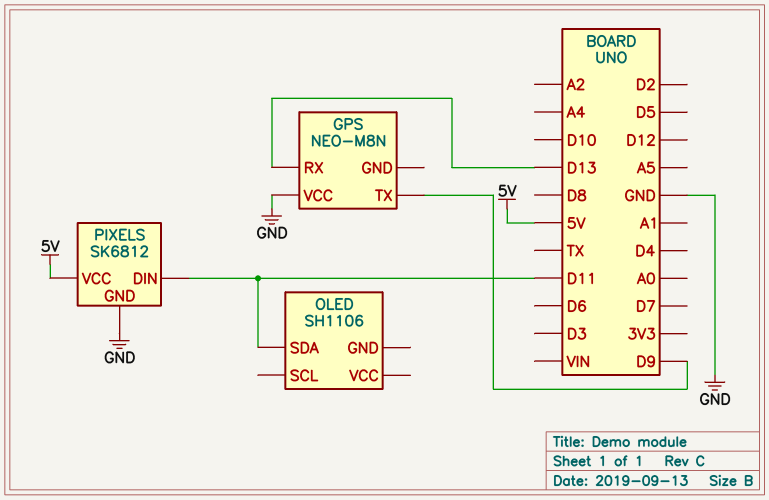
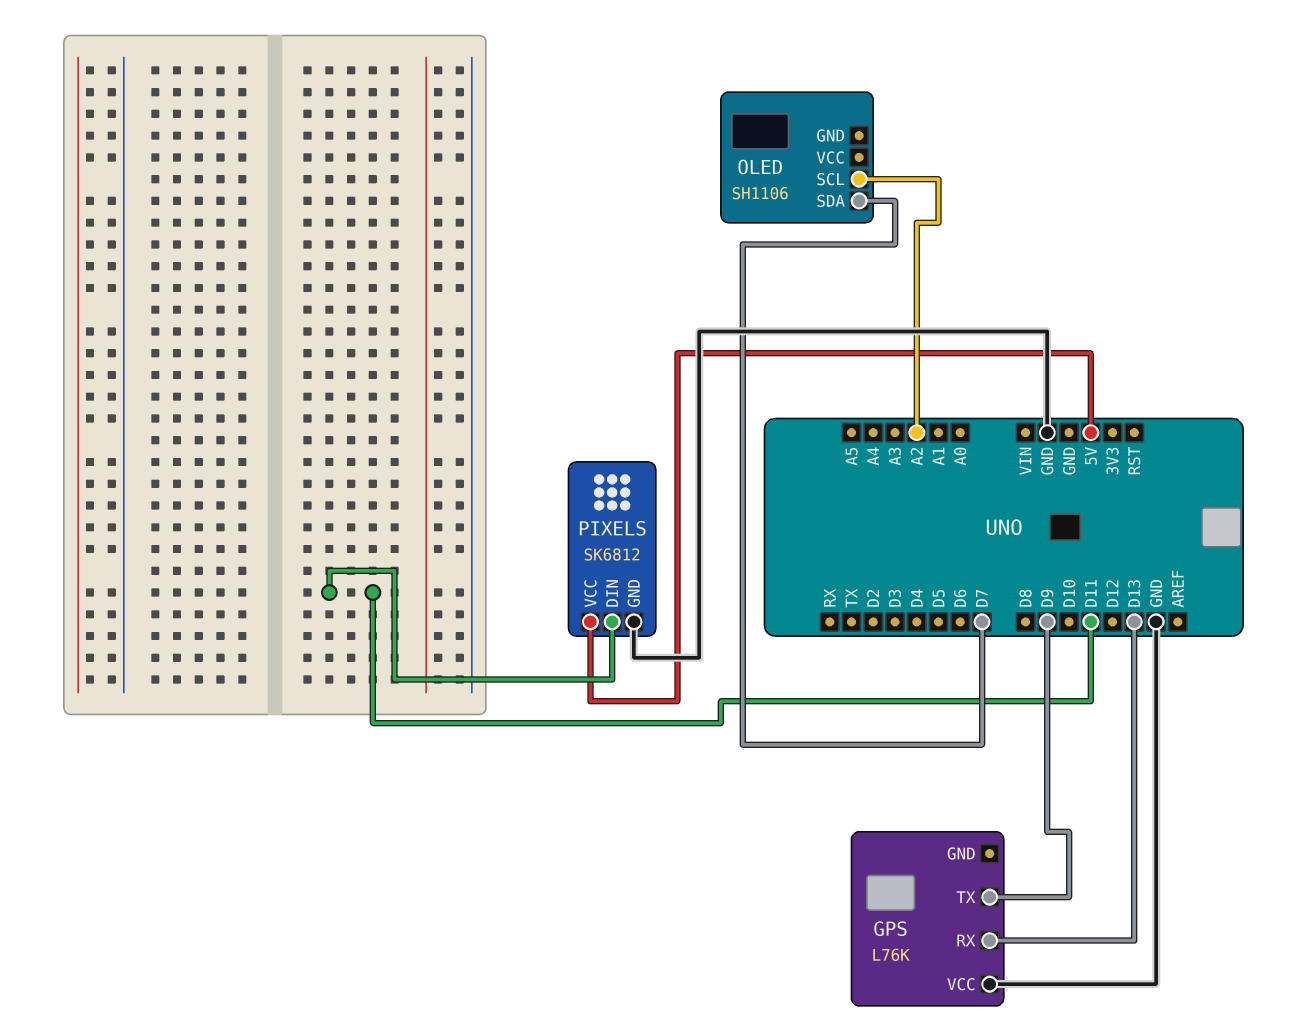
GPS: NEO-M8N -> L76K
OLED pin SCL: none -> A2
OLED pin SDA: D11 -> D7

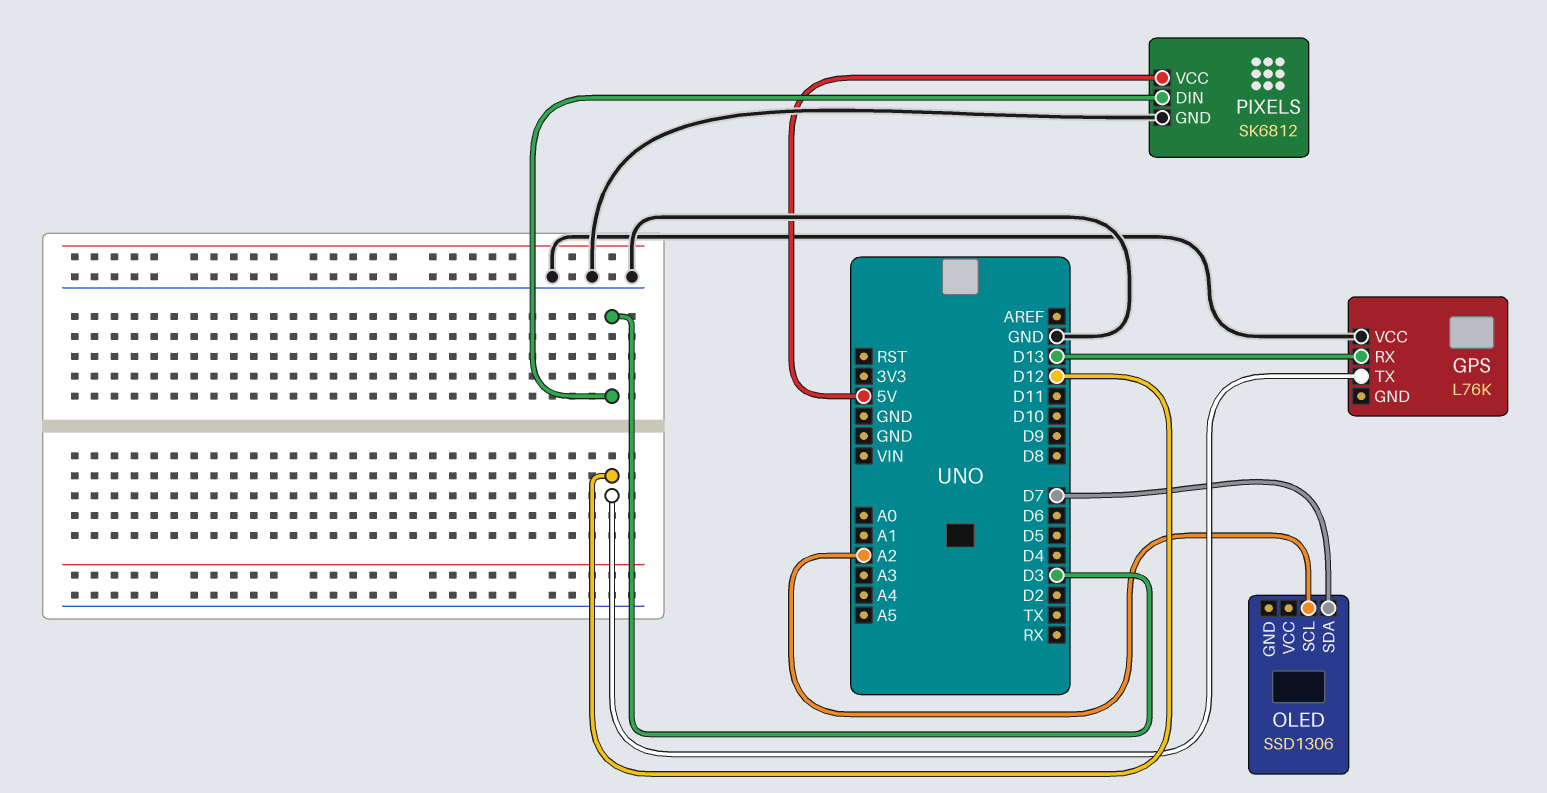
GPS pin TX: D9 -> D12
OLED: SH1106 -> SSD1306
PIXELS pin DIN: D11 -> D3

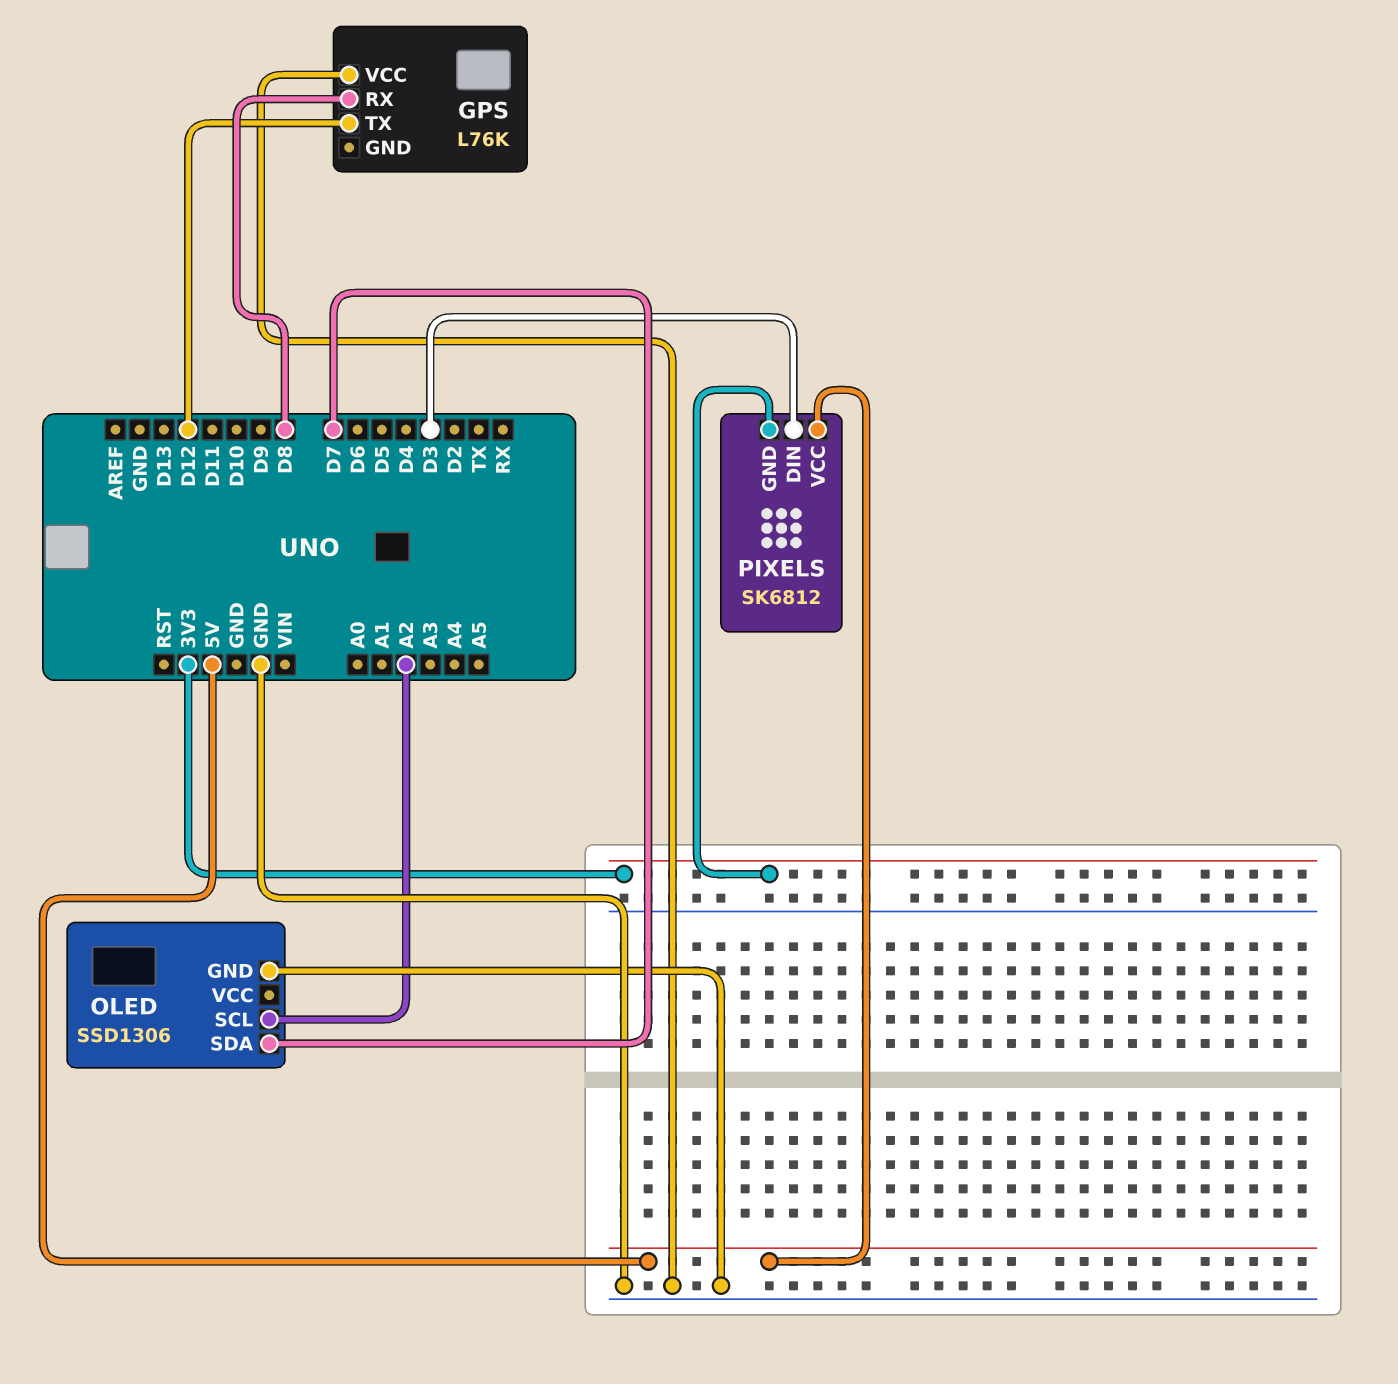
GPS pin RX: D13 -> D8
OLED pin GND: none -> GND
PIXELS pin GND: GND -> 3V3

